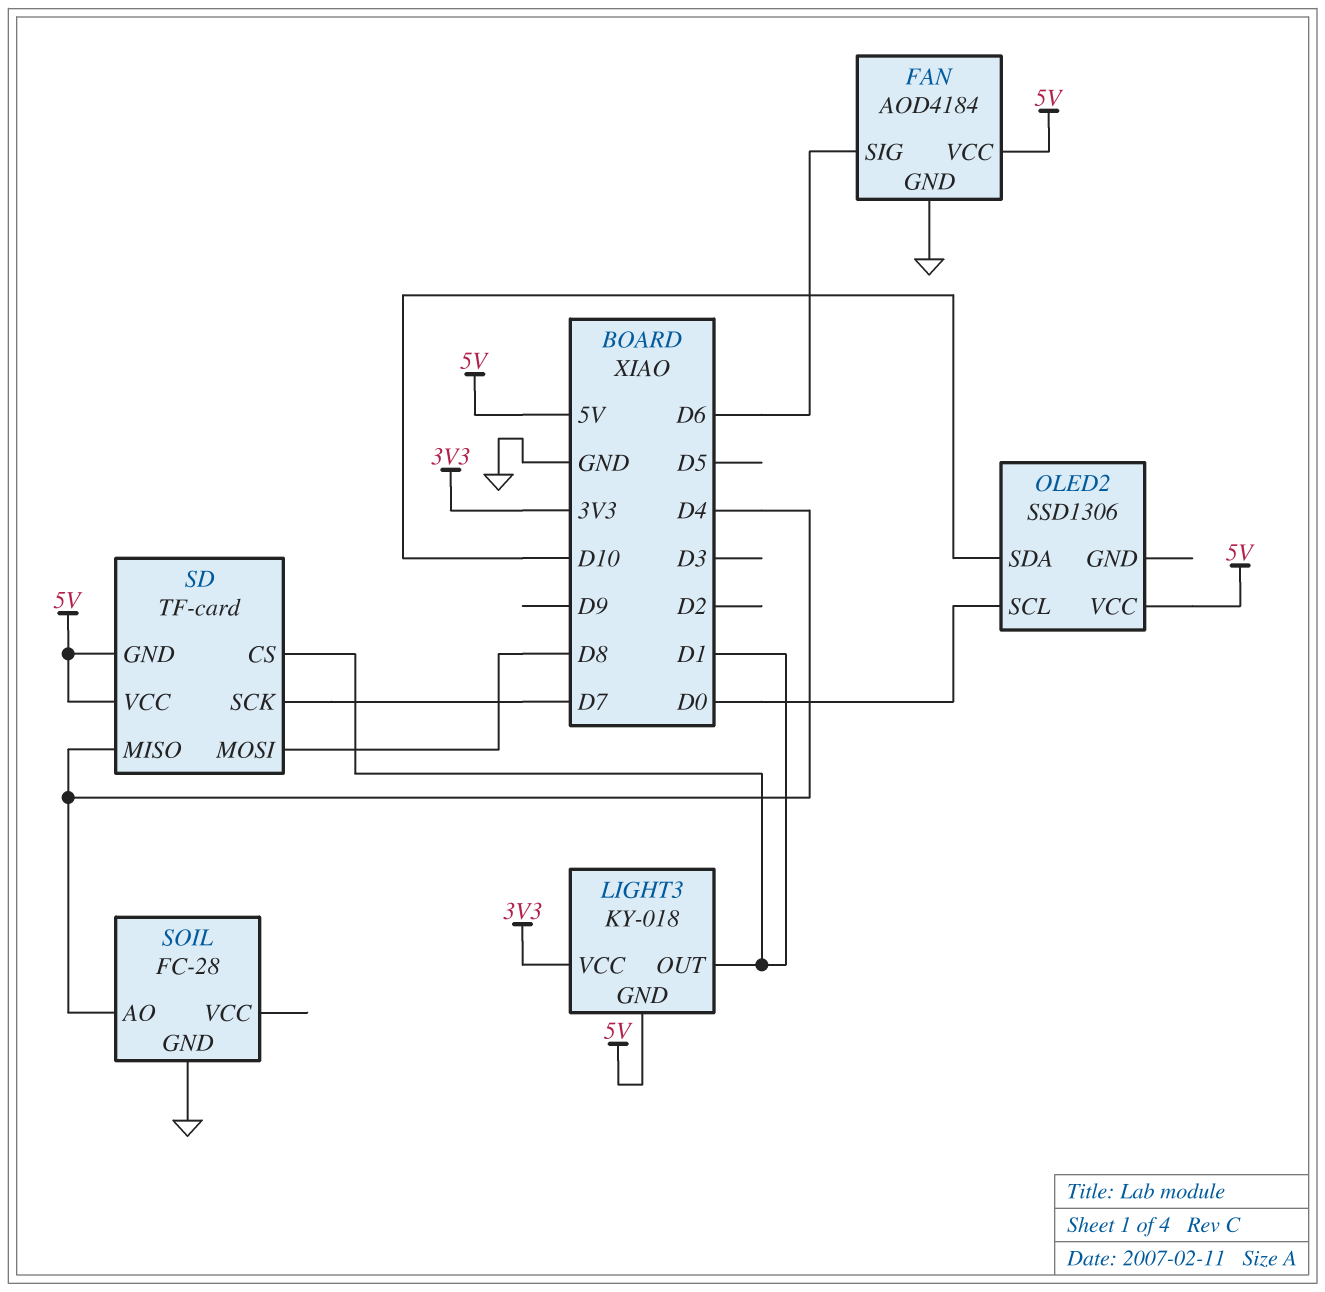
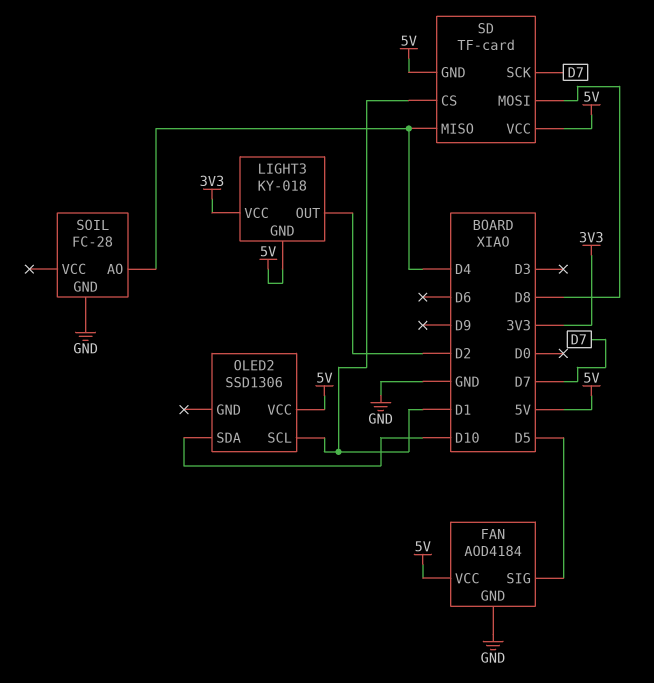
FAN pin SIG: D6 -> D5
LIGHT3 pin OUT: D1 -> D2
OLED2 pin SCL: D0 -> D1

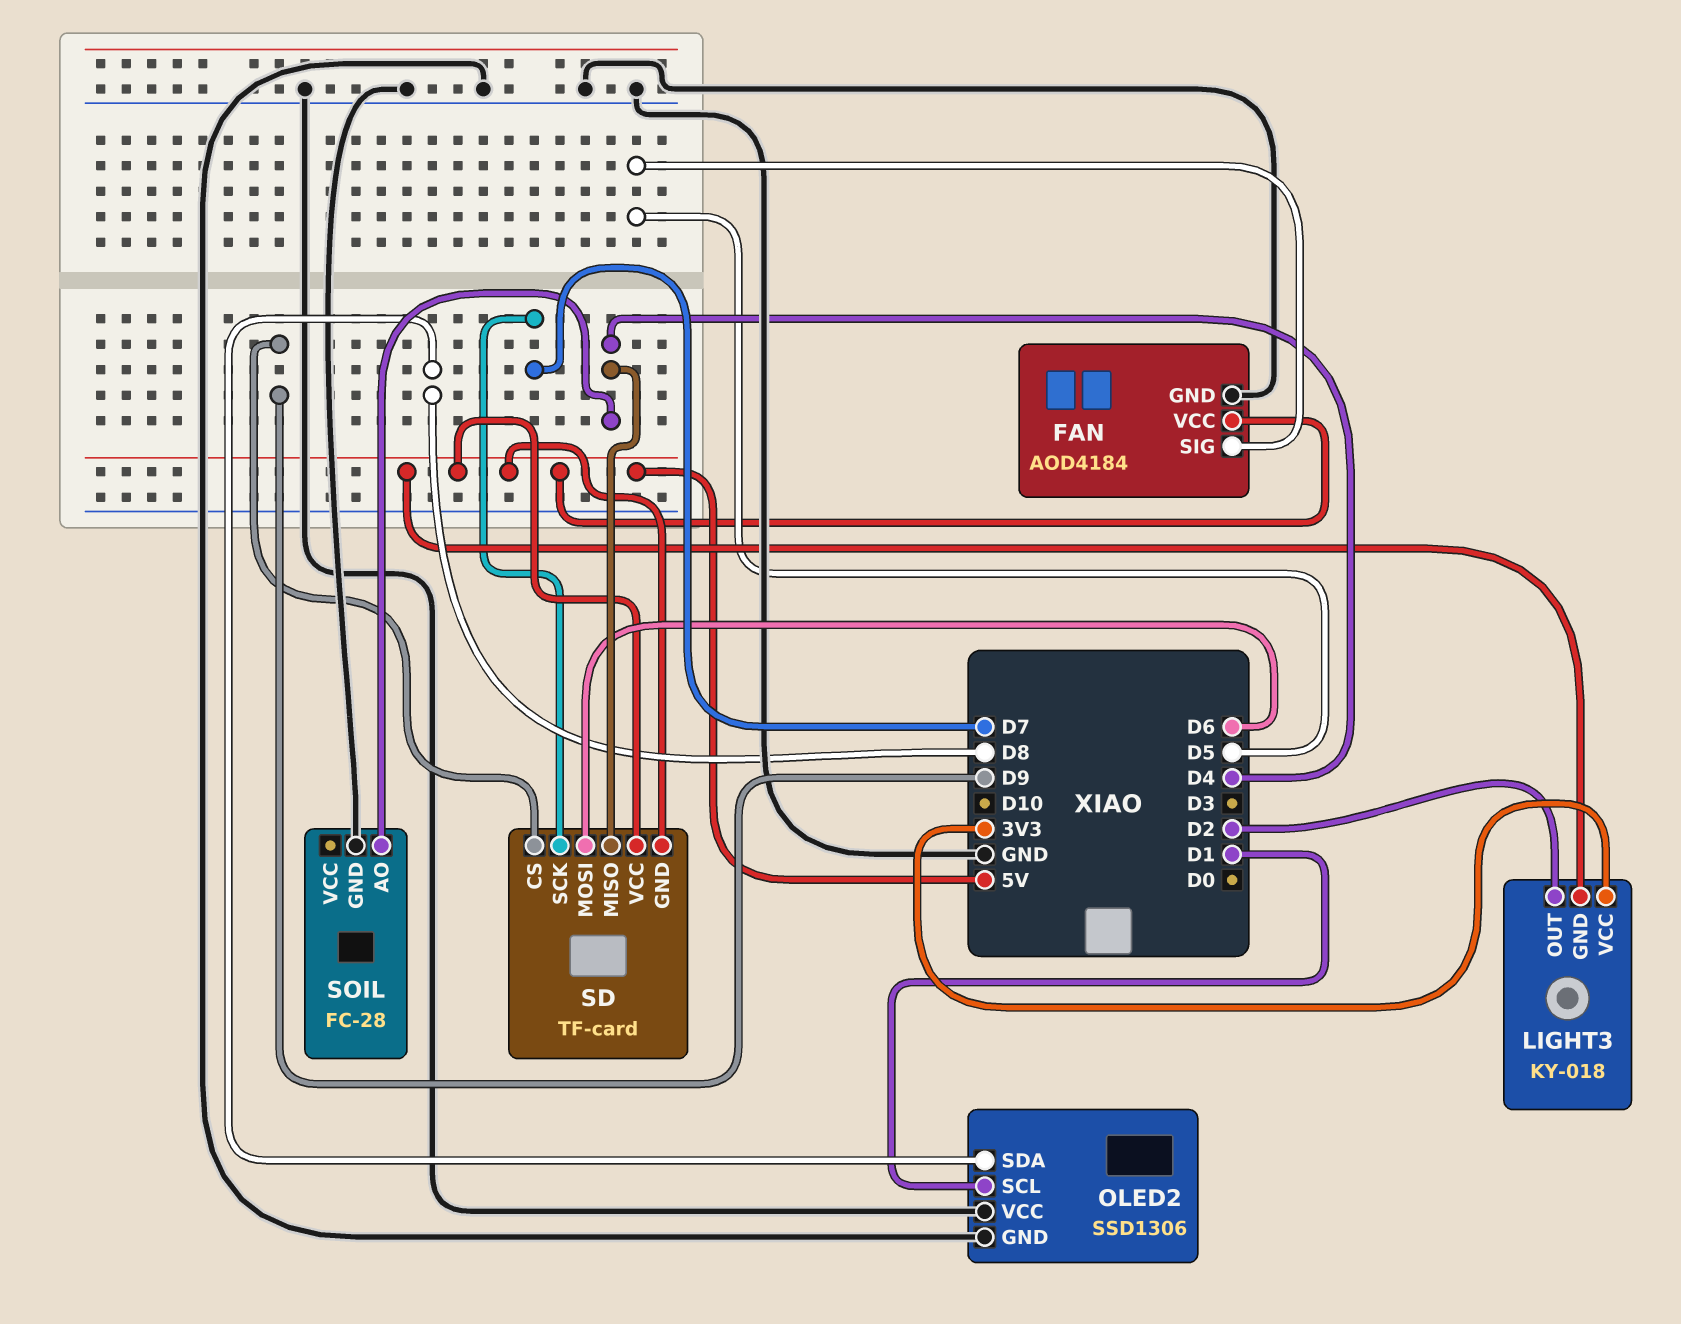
OLED2 pin GND: none -> GND
OLED2 pin SDA: D10 -> D8
OLED2 pin VCC: 5V -> GND
SD pin CS: D1 -> D9
SD pin MOSI: D8 -> D6

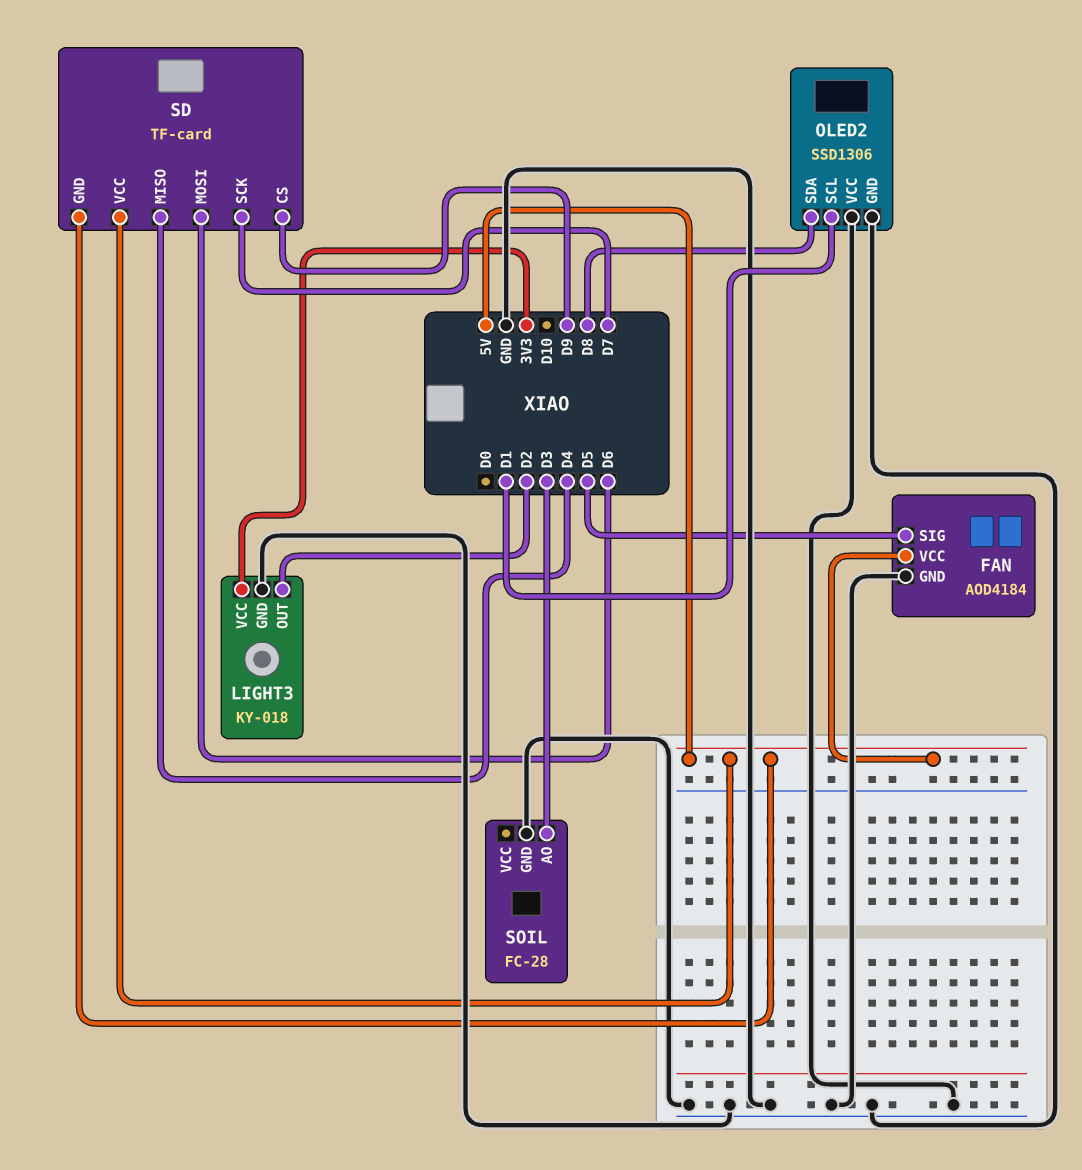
LIGHT3 pin GND: 5V -> GND
SOIL pin AO: D4 -> D3

